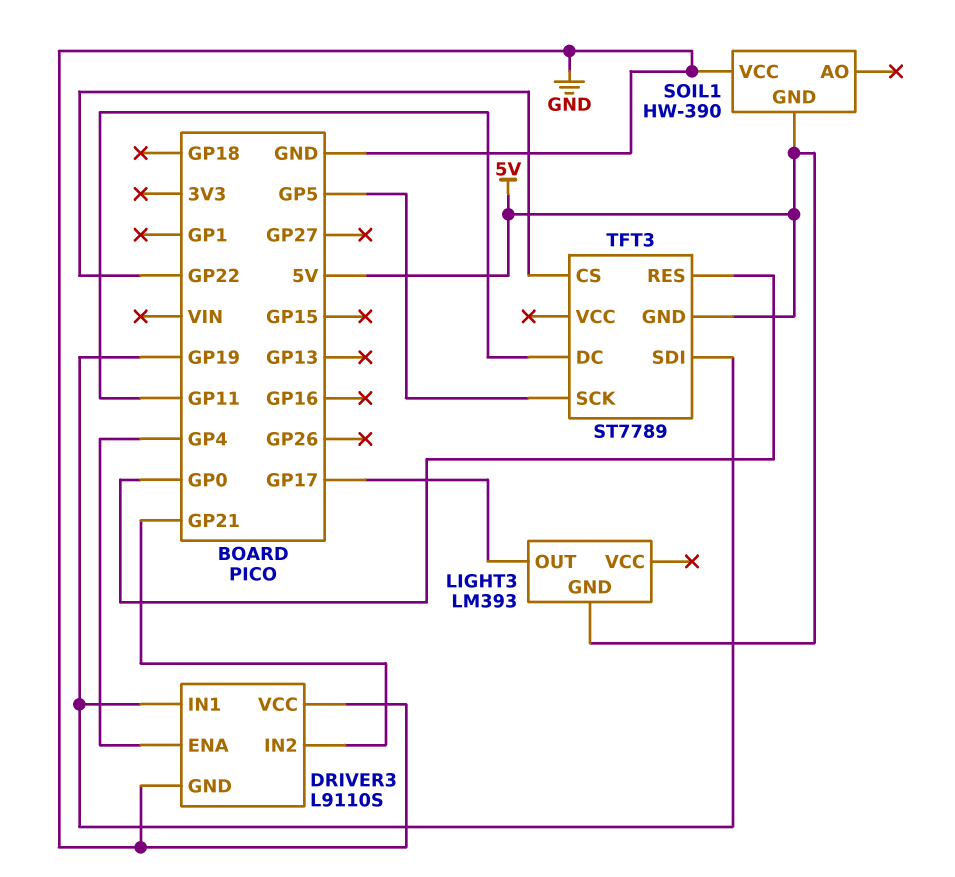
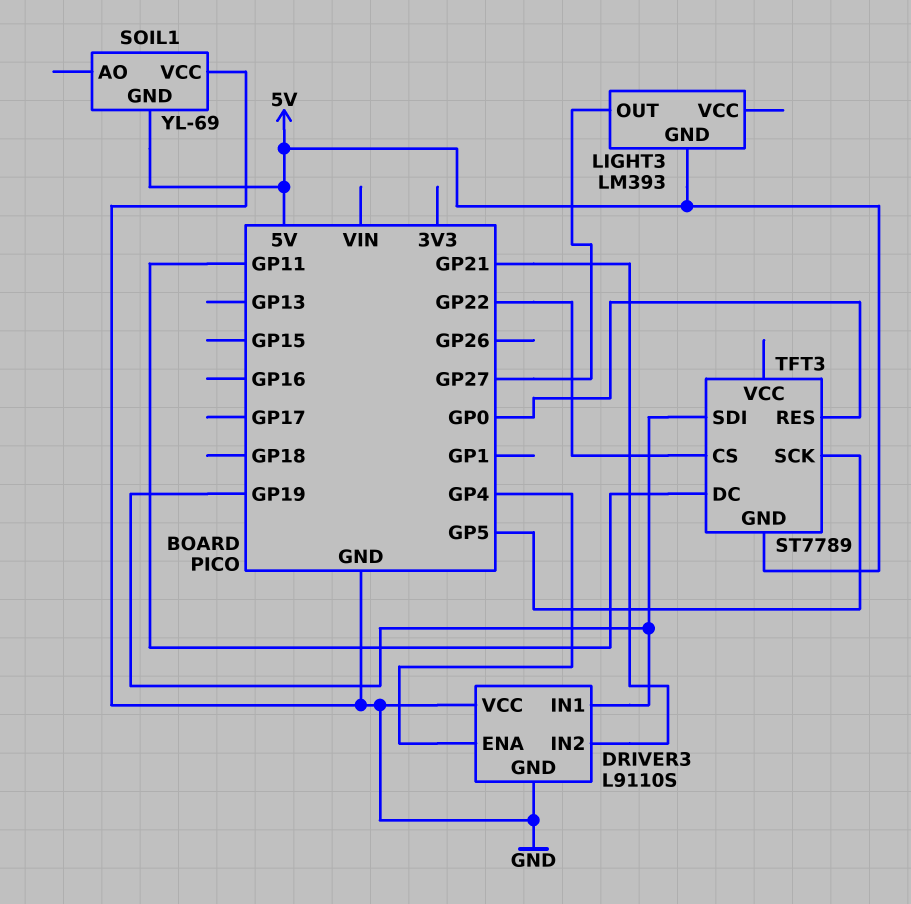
LIGHT3 pin OUT: GP17 -> GP27
SOIL1: HW-390 -> YL-69

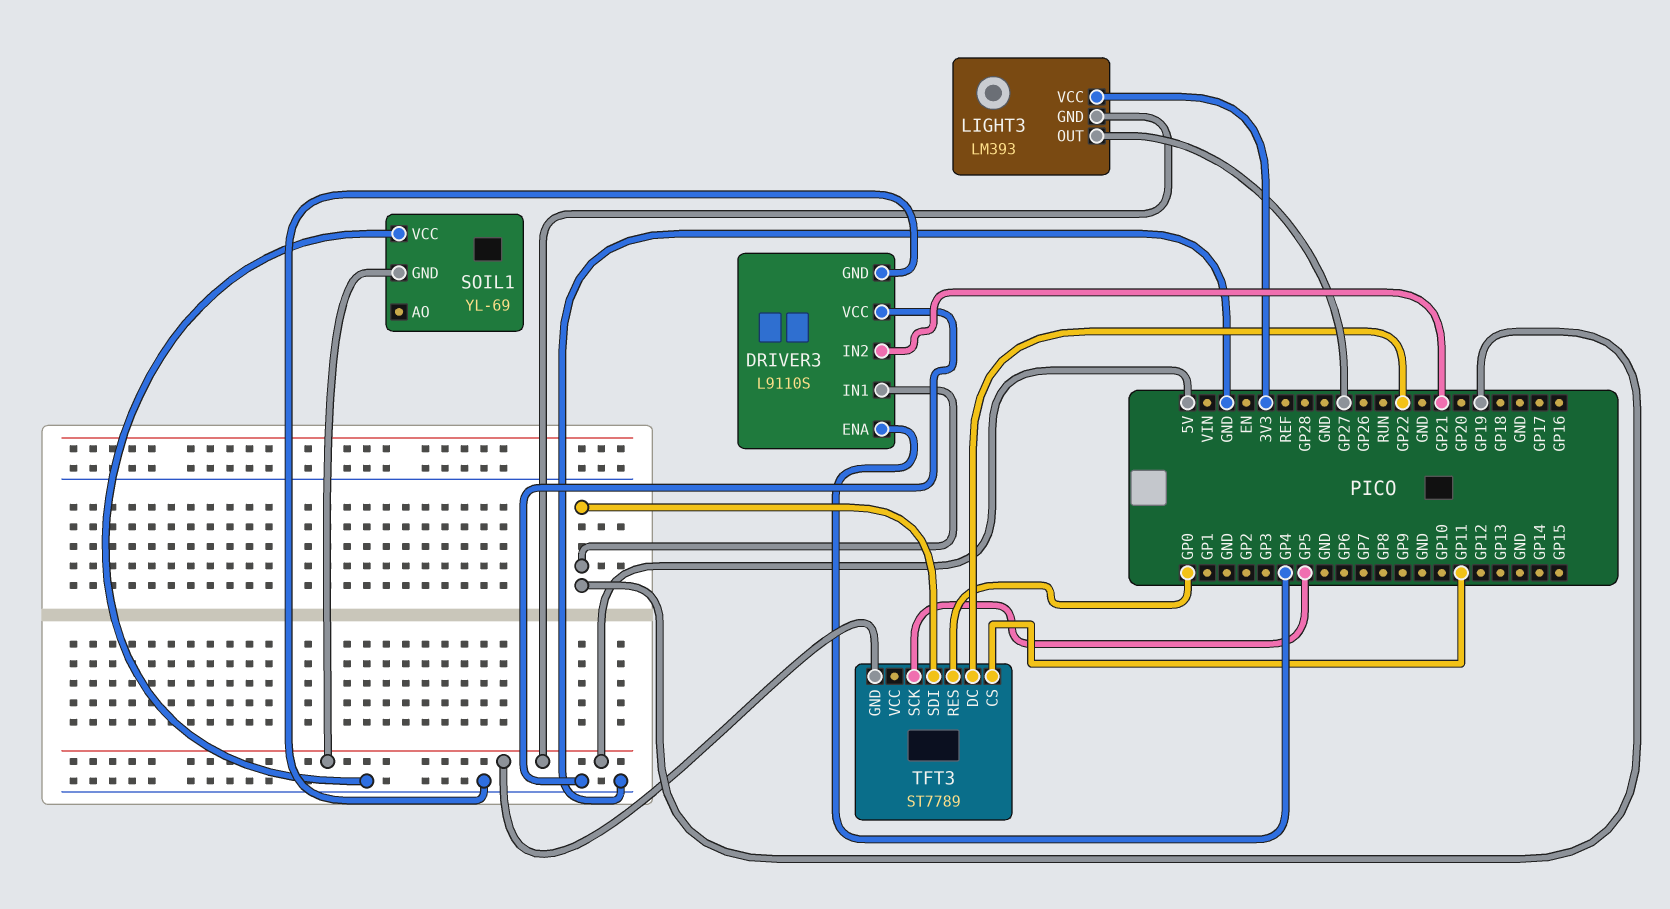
LIGHT3 pin VCC: none -> 3V3
TFT3 pin CS: GP22 -> GP11
TFT3 pin DC: GP11 -> GP22

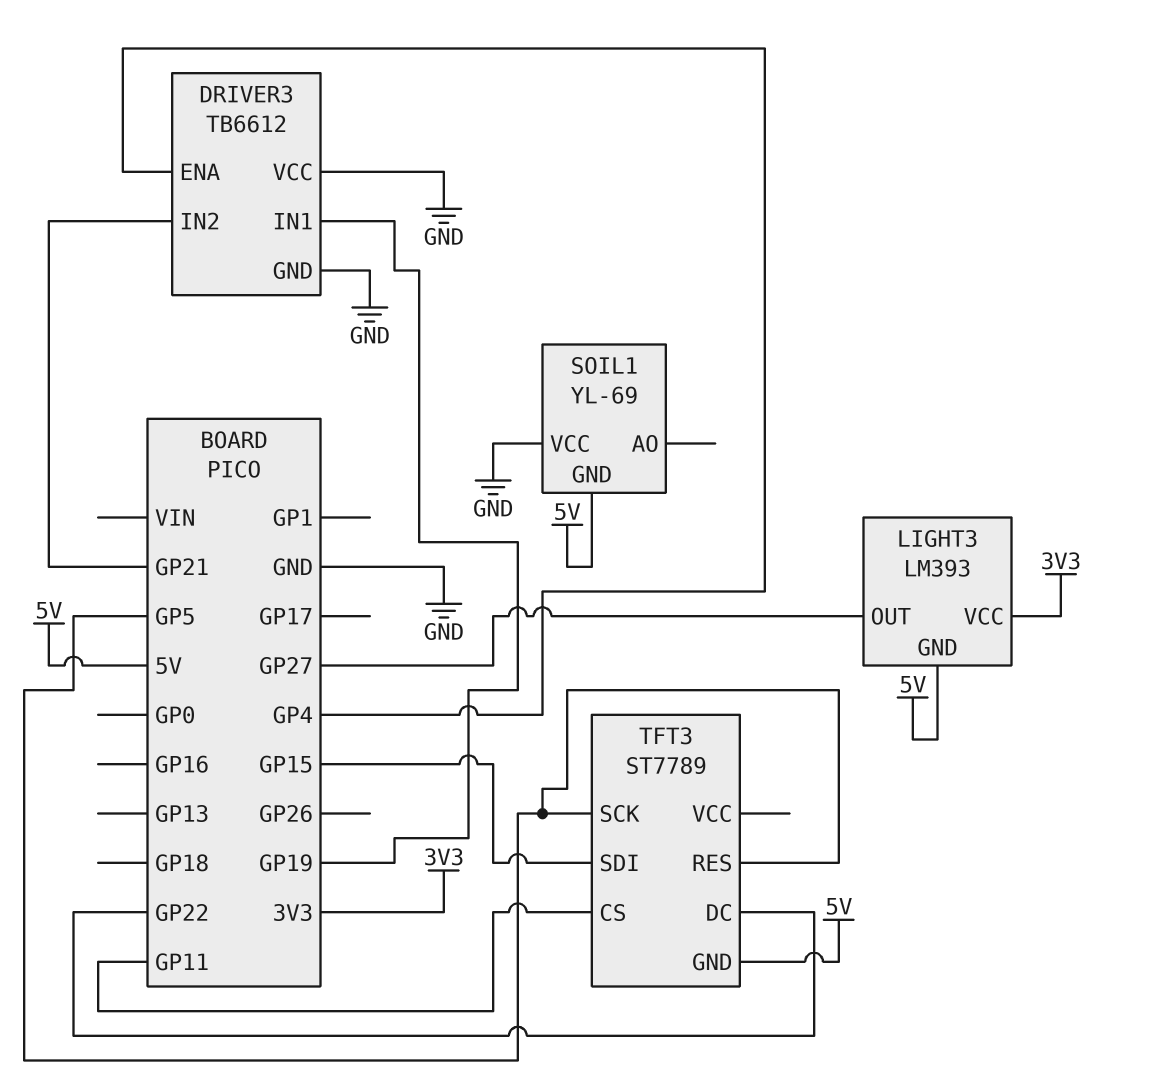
DRIVER3: L9110S -> TB6612
TFT3 pin RES: GP0 -> GP5
TFT3 pin SDI: GP19 -> GP15

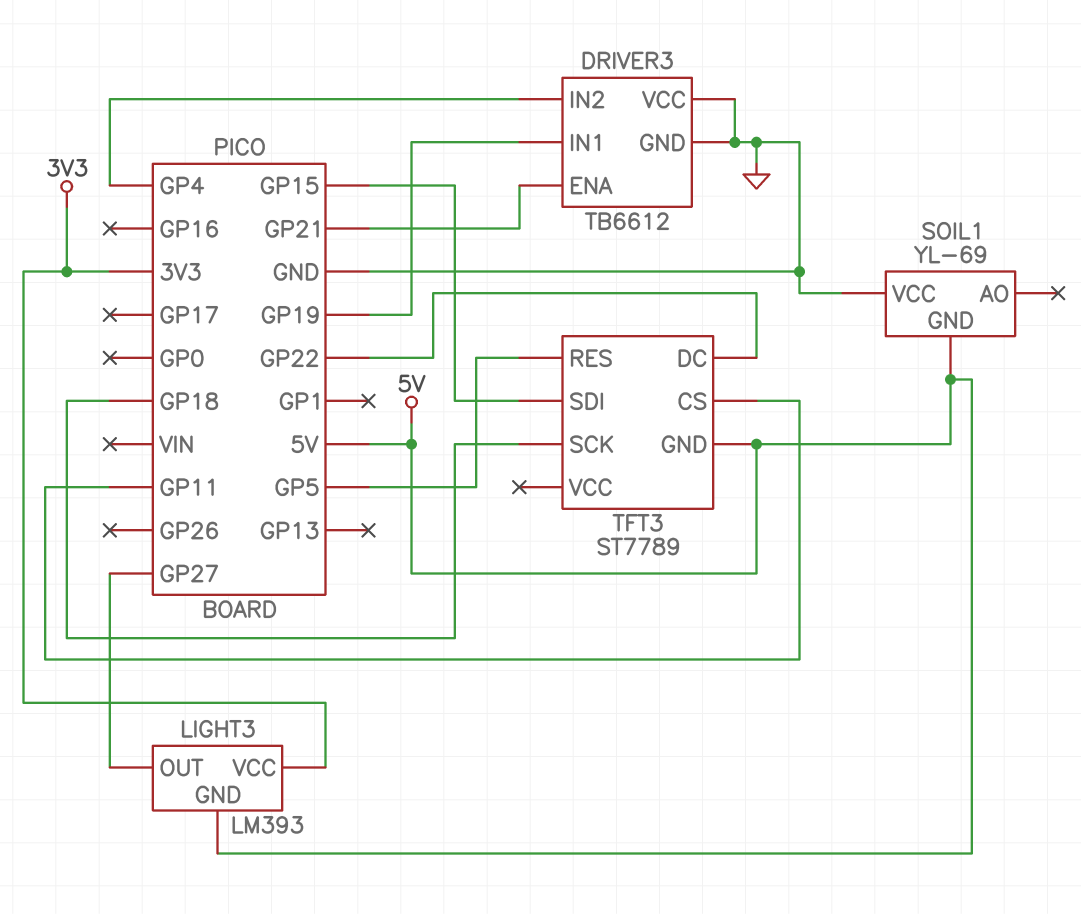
DRIVER3 pin ENA: GP4 -> GP21
DRIVER3 pin IN2: GP21 -> GP4
TFT3 pin SCK: GP5 -> GP18

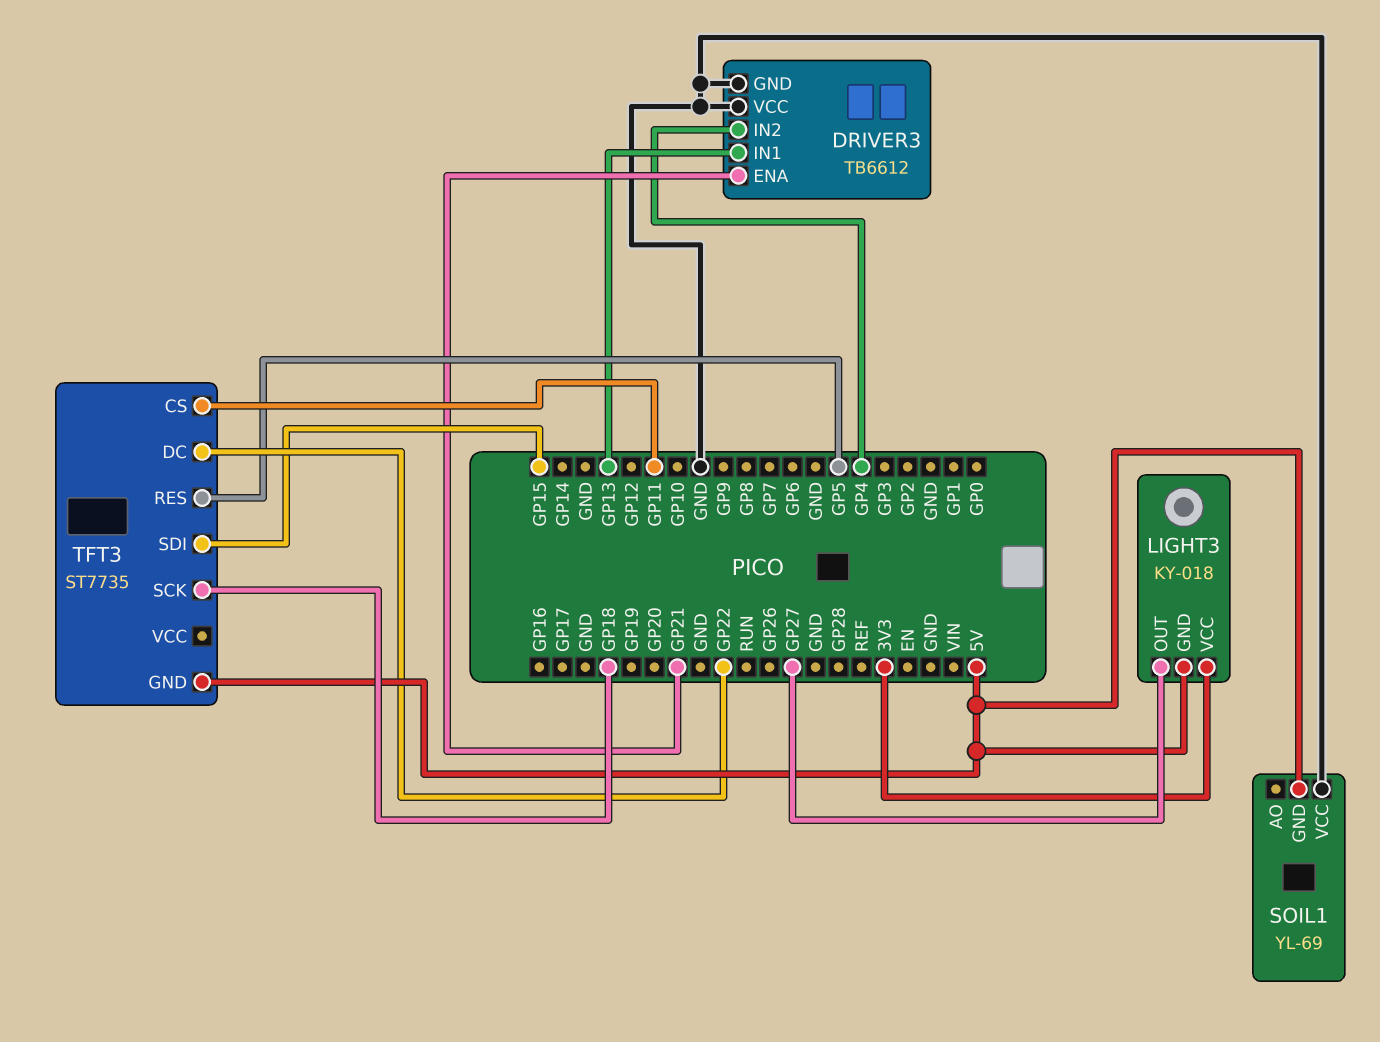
DRIVER3 pin IN1: GP19 -> GP13
LIGHT3: LM393 -> KY-018
TFT3: ST7789 -> ST7735

